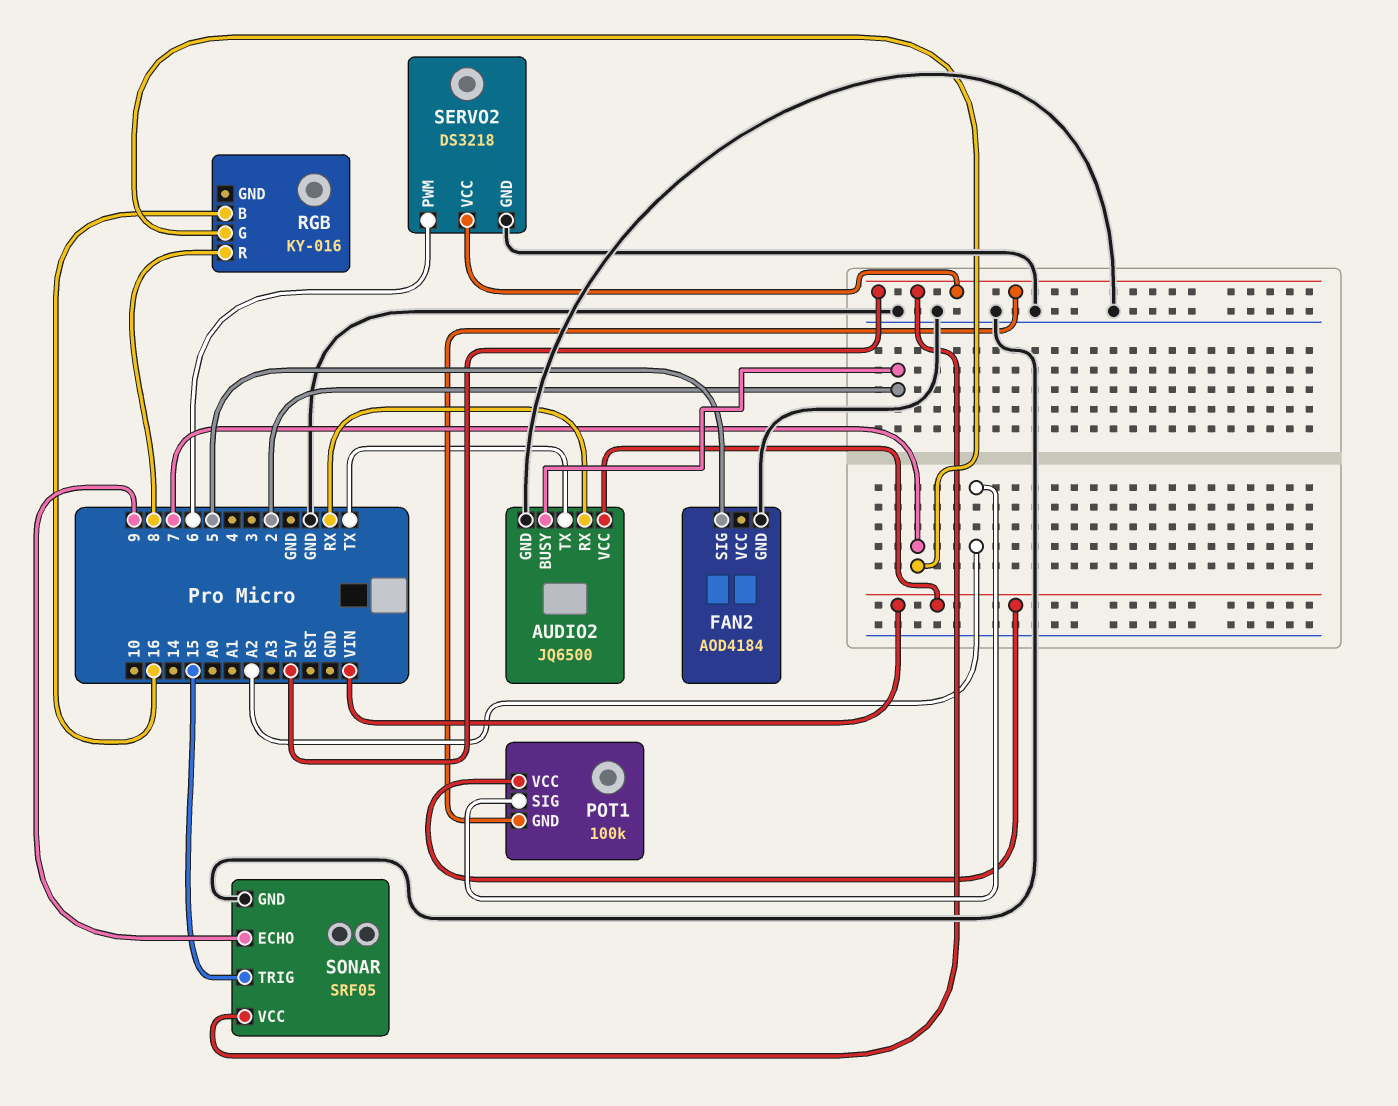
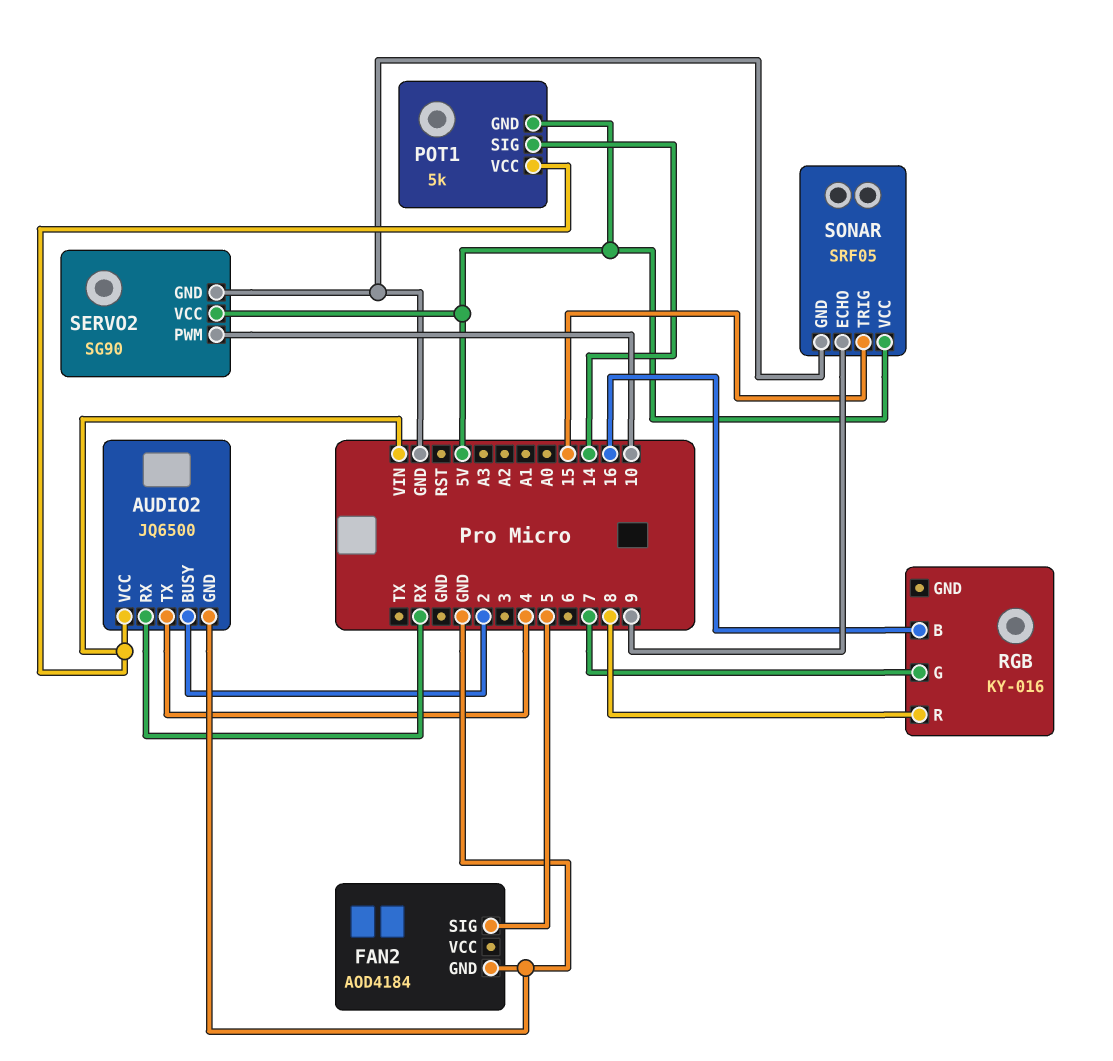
AUDIO2 pin TX: TX -> 4
POT1: 100k -> 5k
POT1 pin SIG: A2 -> 14
SERVO2: DS3218 -> SG90
SERVO2 pin PWM: 6 -> 10

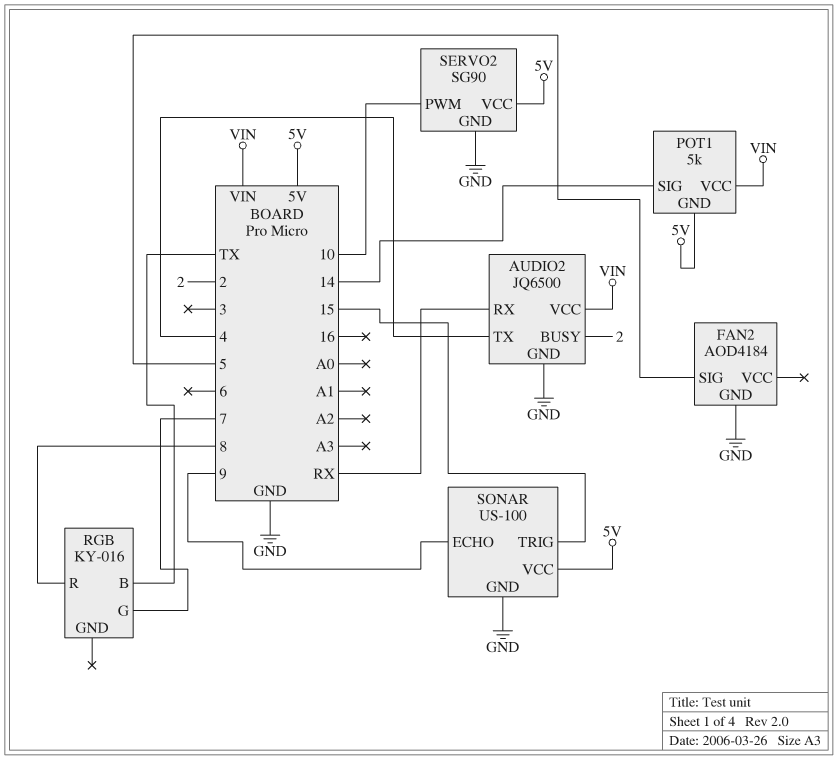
RGB pin B: 16 -> TX
SONAR: SRF05 -> US-100

